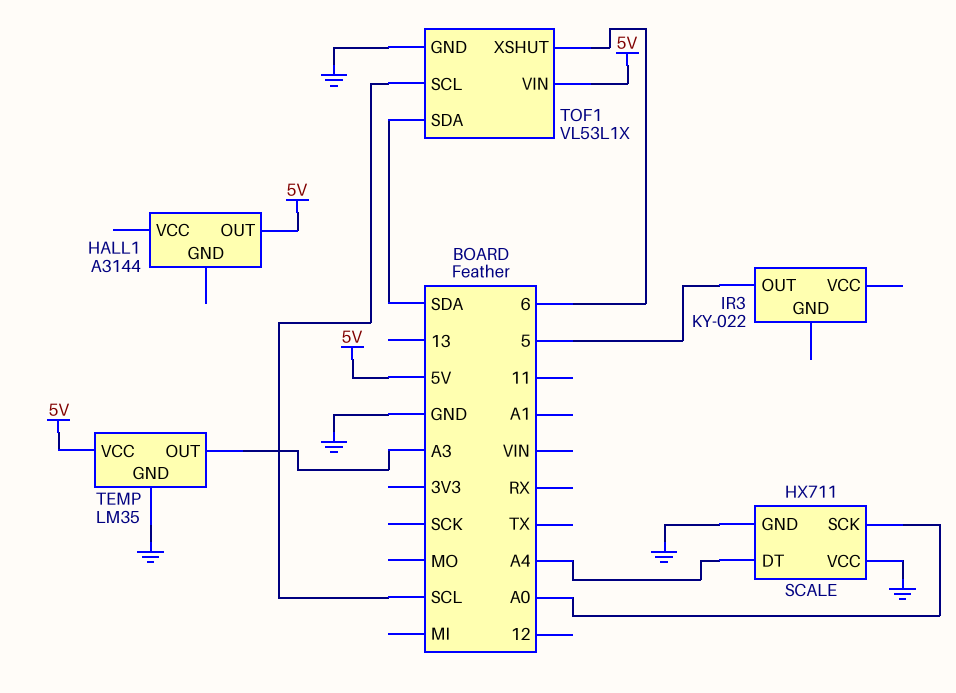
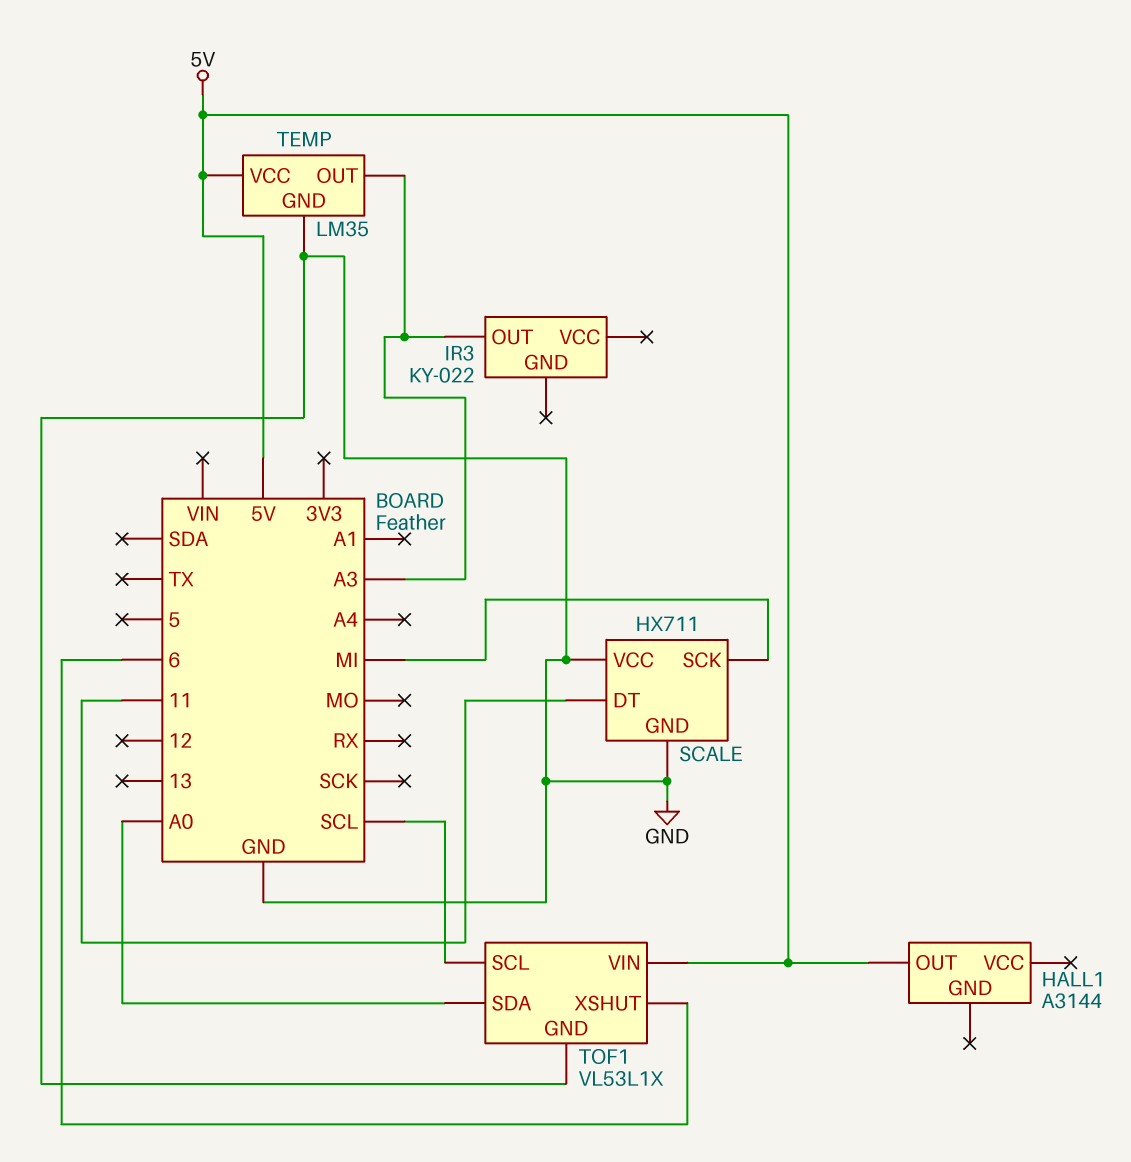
IR3 pin OUT: 5 -> A3
SCALE pin DT: A4 -> 11
SCALE pin SCK: A0 -> MI
TOF1 pin SDA: SDA -> A0

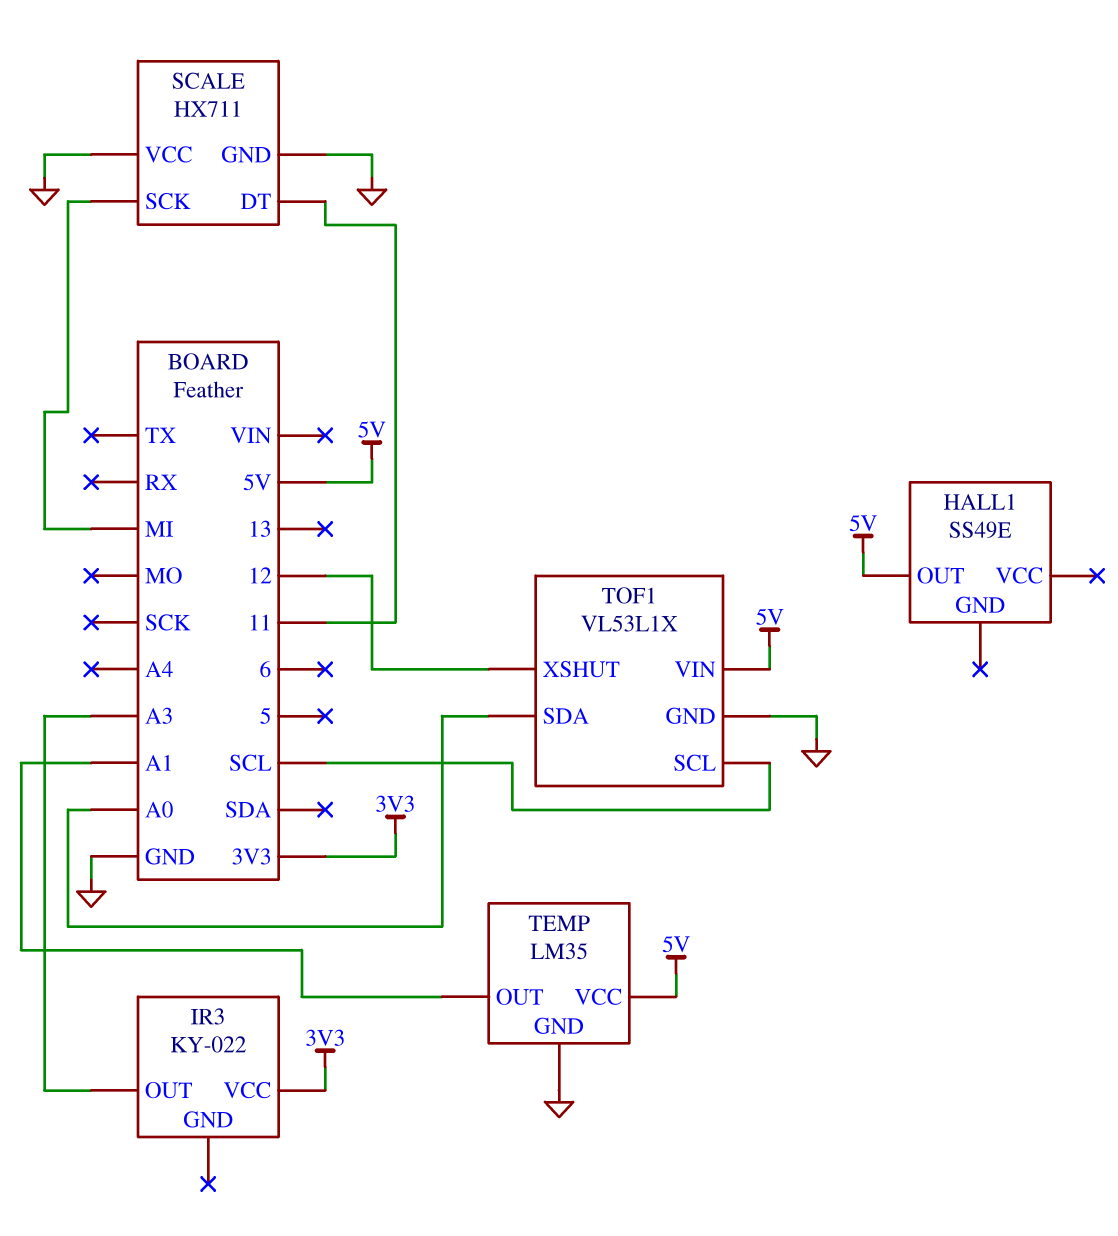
HALL1: A3144 -> SS49E
IR3 pin VCC: none -> 3V3
TEMP pin OUT: A3 -> A1
TOF1 pin XSHUT: 6 -> 12

